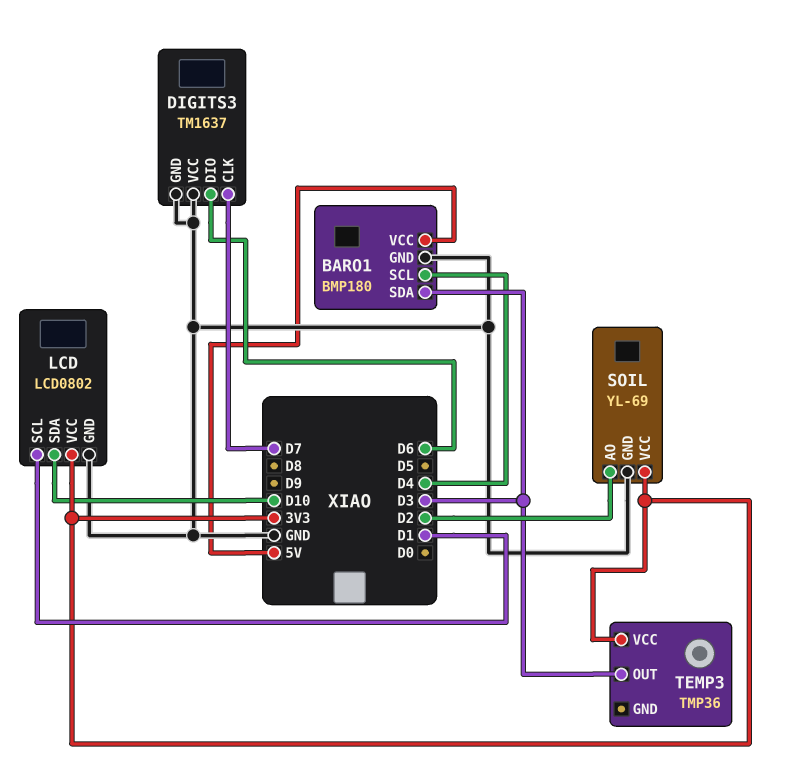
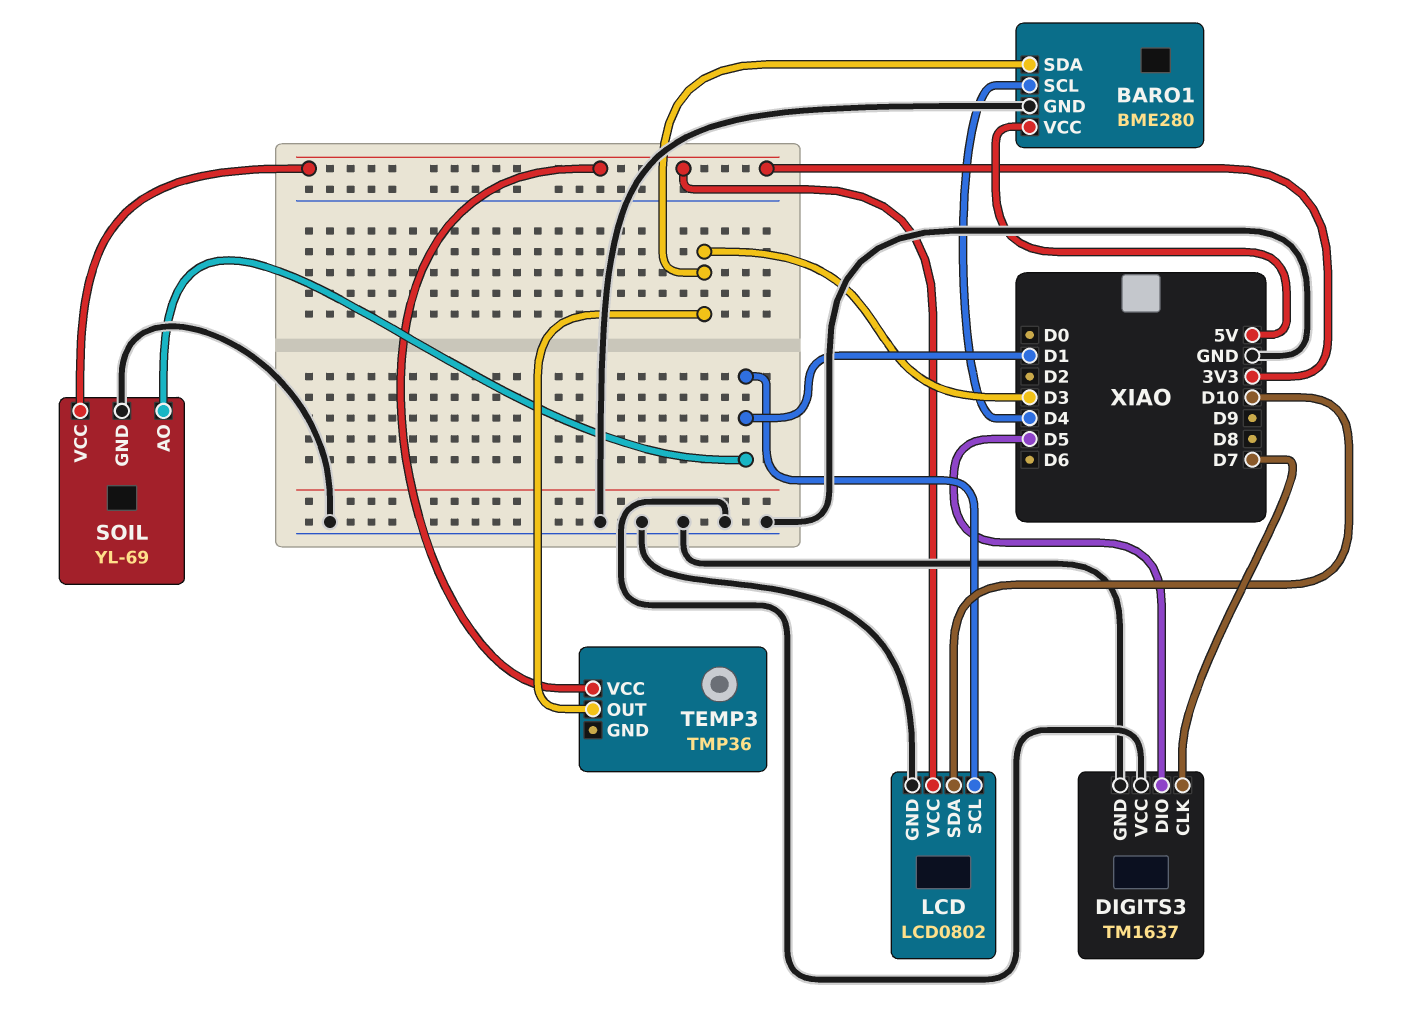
BARO1: BMP180 -> BME280
DIGITS3 pin DIO: D6 -> D5
SOIL pin AO: D2 -> D1

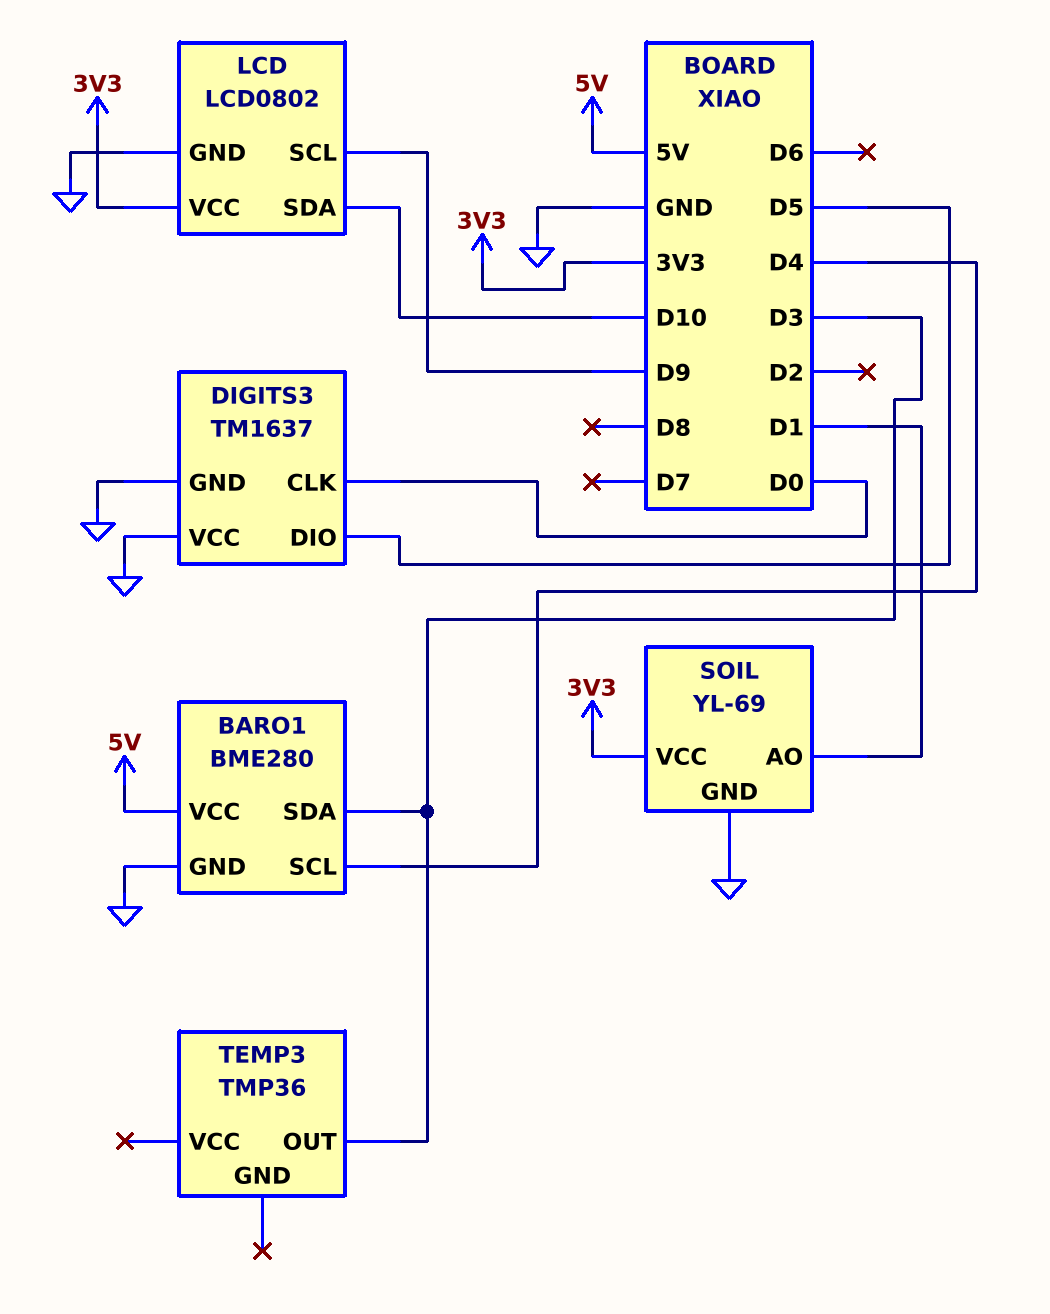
DIGITS3 pin CLK: D7 -> D0
LCD pin SCL: D1 -> D9
TEMP3 pin VCC: 3V3 -> none

